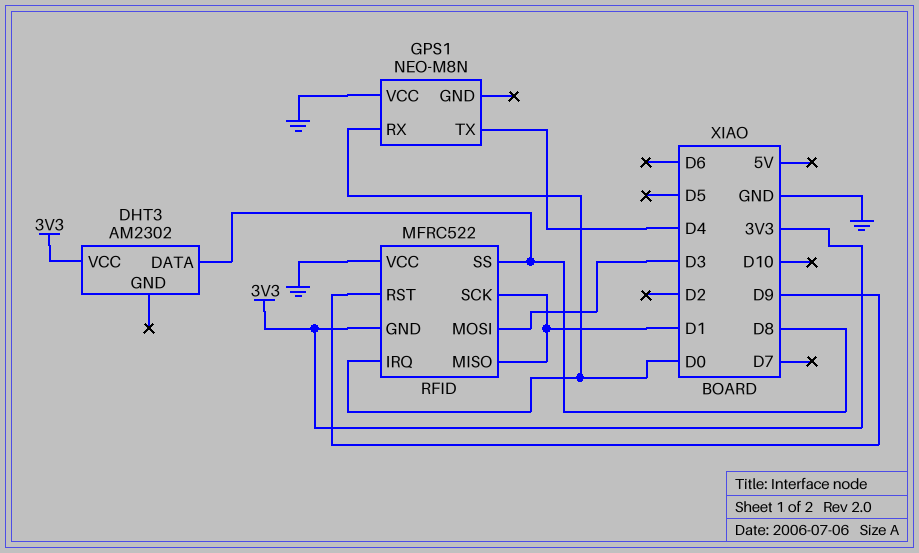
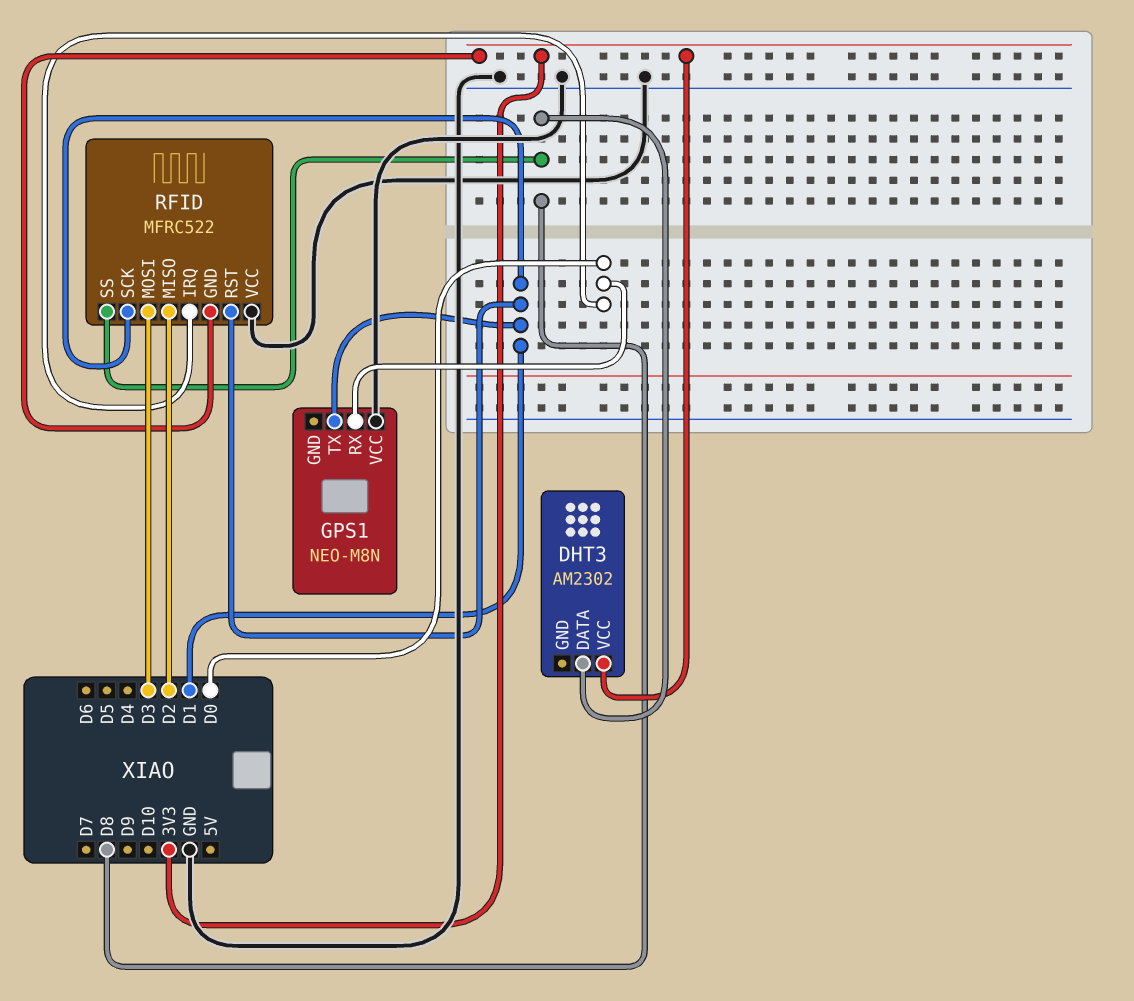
GPS1 pin TX: D4 -> D1
RFID pin MISO: D1 -> D2
RFID pin RST: D9 -> D1

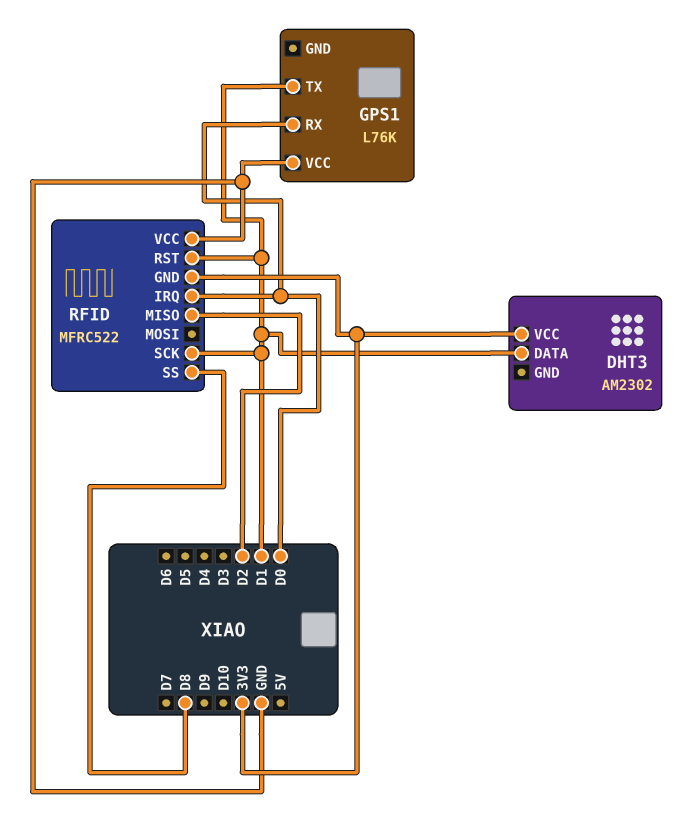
DHT3 pin DATA: D8 -> D1
GPS1: NEO-M8N -> L76K
RFID pin MOSI: D3 -> none

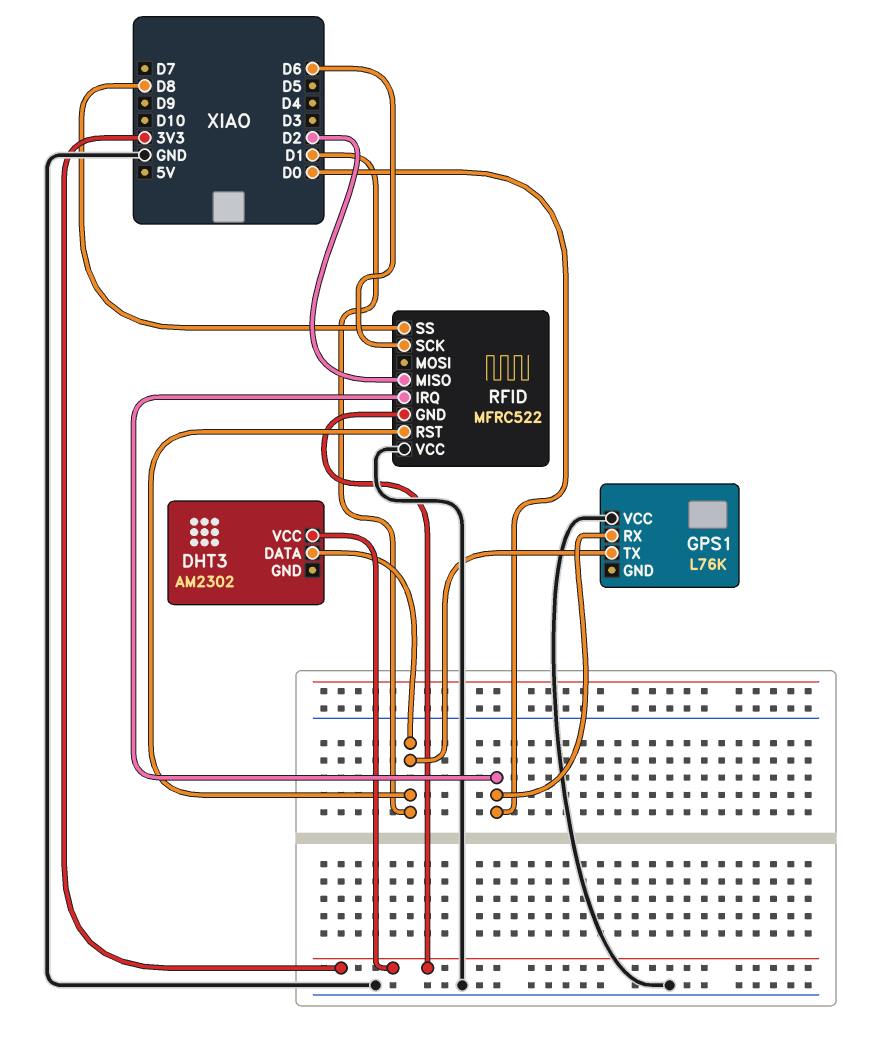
RFID pin SCK: D1 -> D6

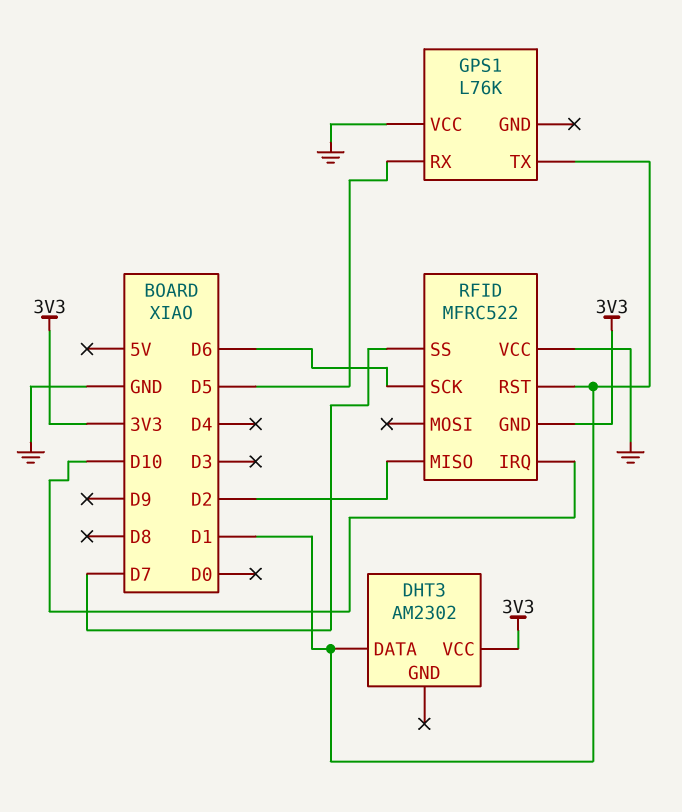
GPS1 pin RX: D0 -> D5
RFID pin IRQ: D0 -> D10
RFID pin SS: D8 -> D7

